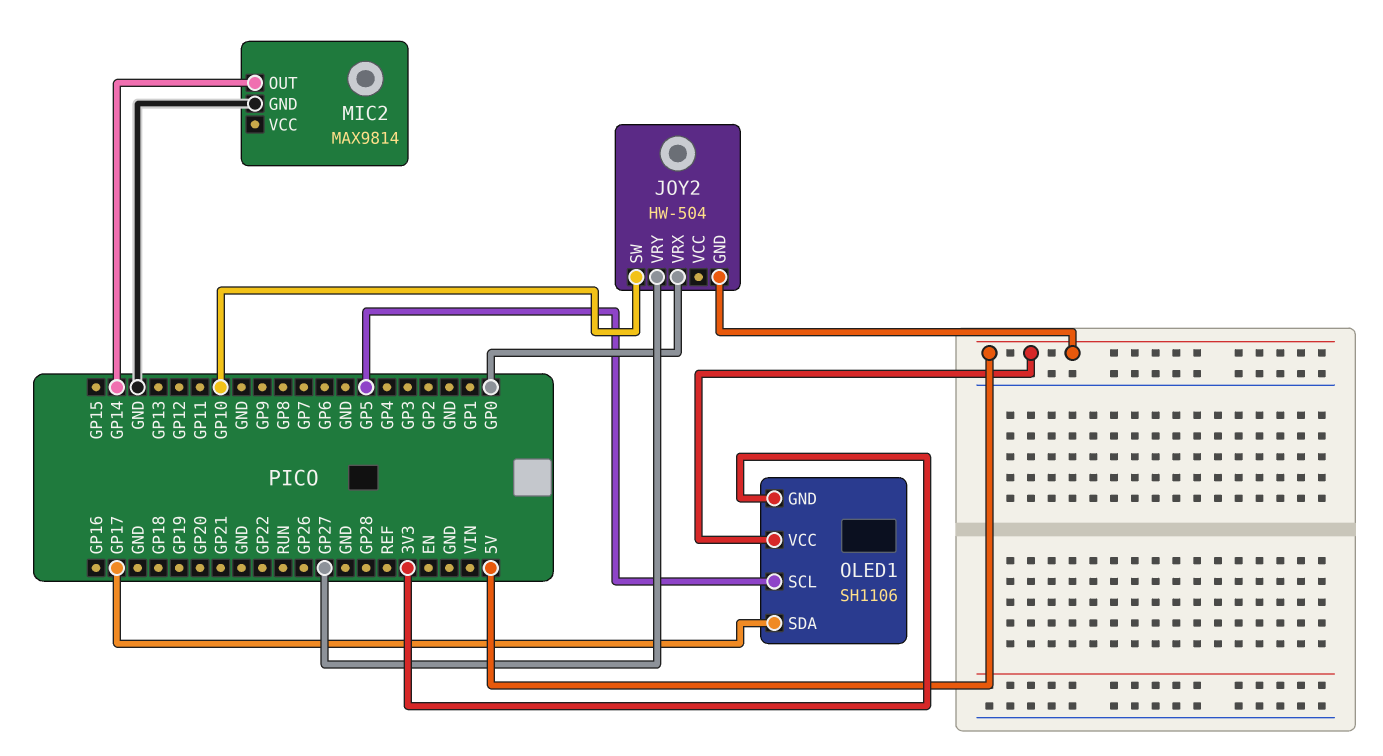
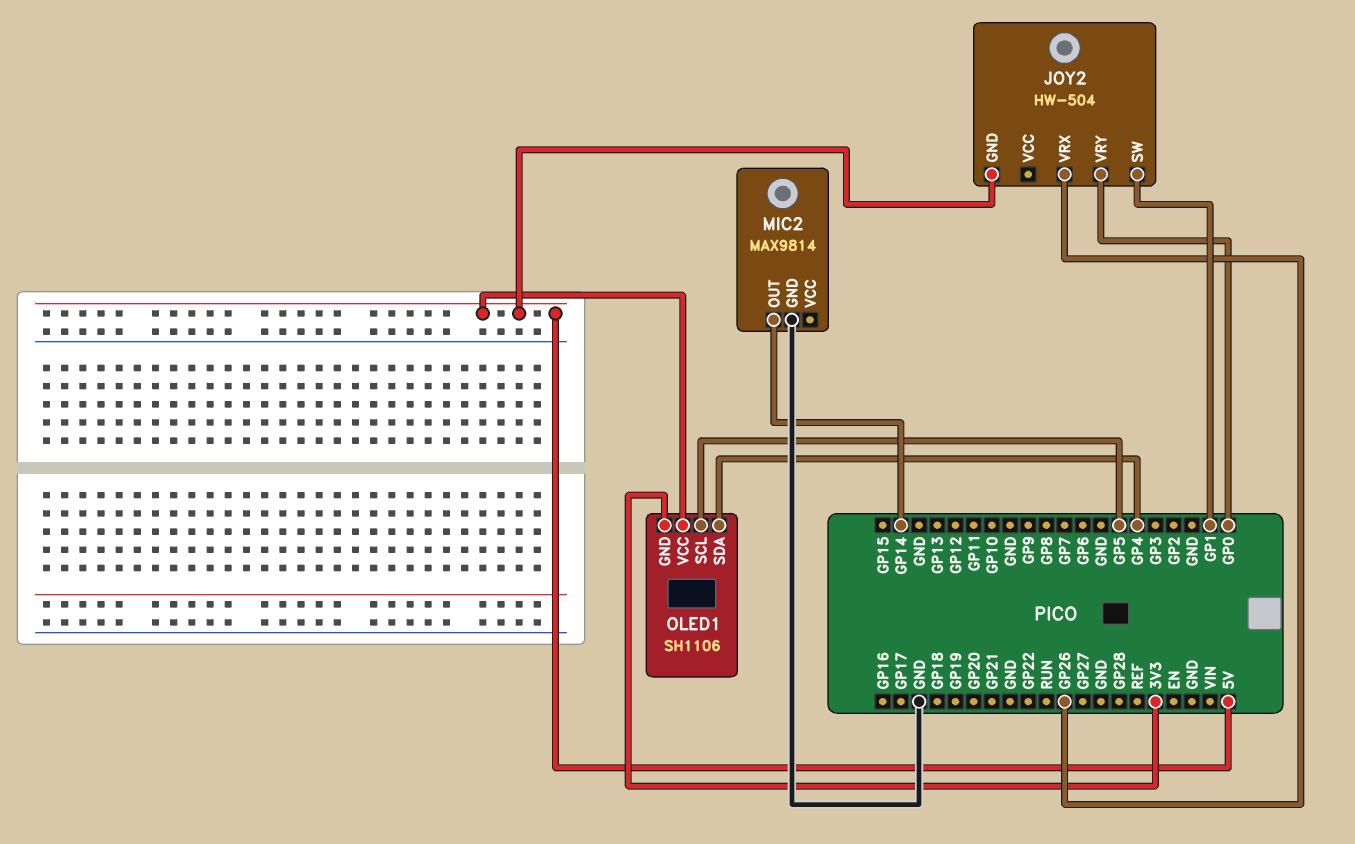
JOY2 pin SW: GP10 -> GP1
JOY2 pin VRX: GP0 -> GP26
JOY2 pin VRY: GP27 -> GP0
OLED1 pin SDA: GP17 -> GP4

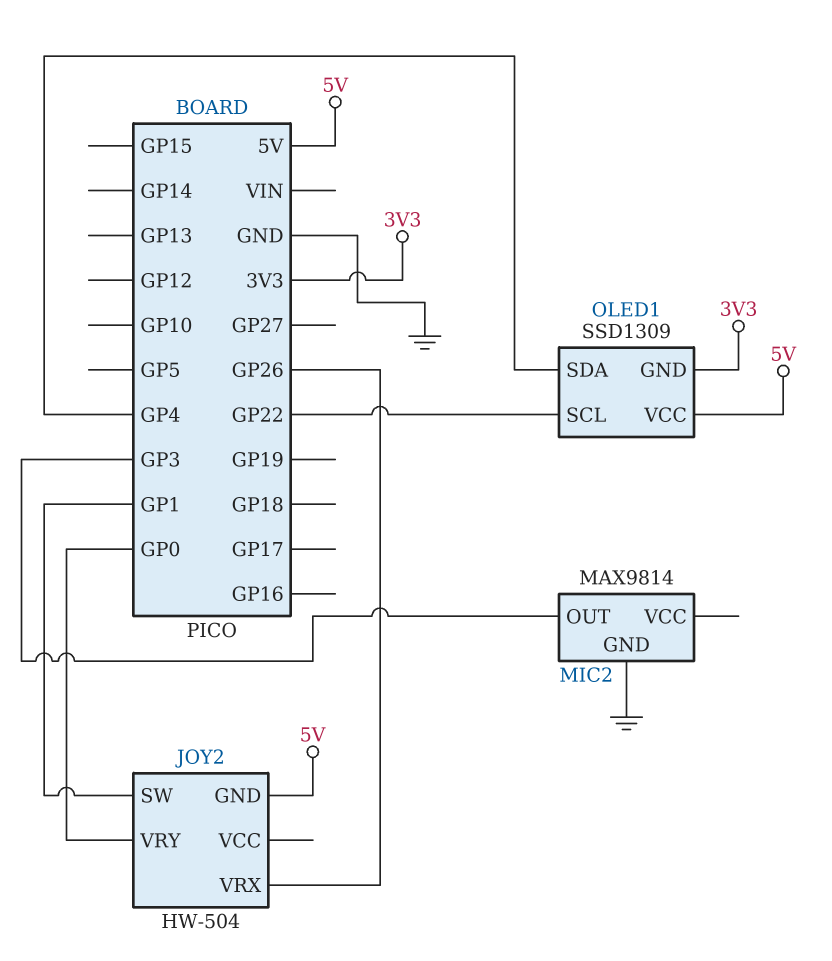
MIC2 pin OUT: GP14 -> GP3
OLED1: SH1106 -> SSD1309
OLED1 pin SCL: GP5 -> GP22

